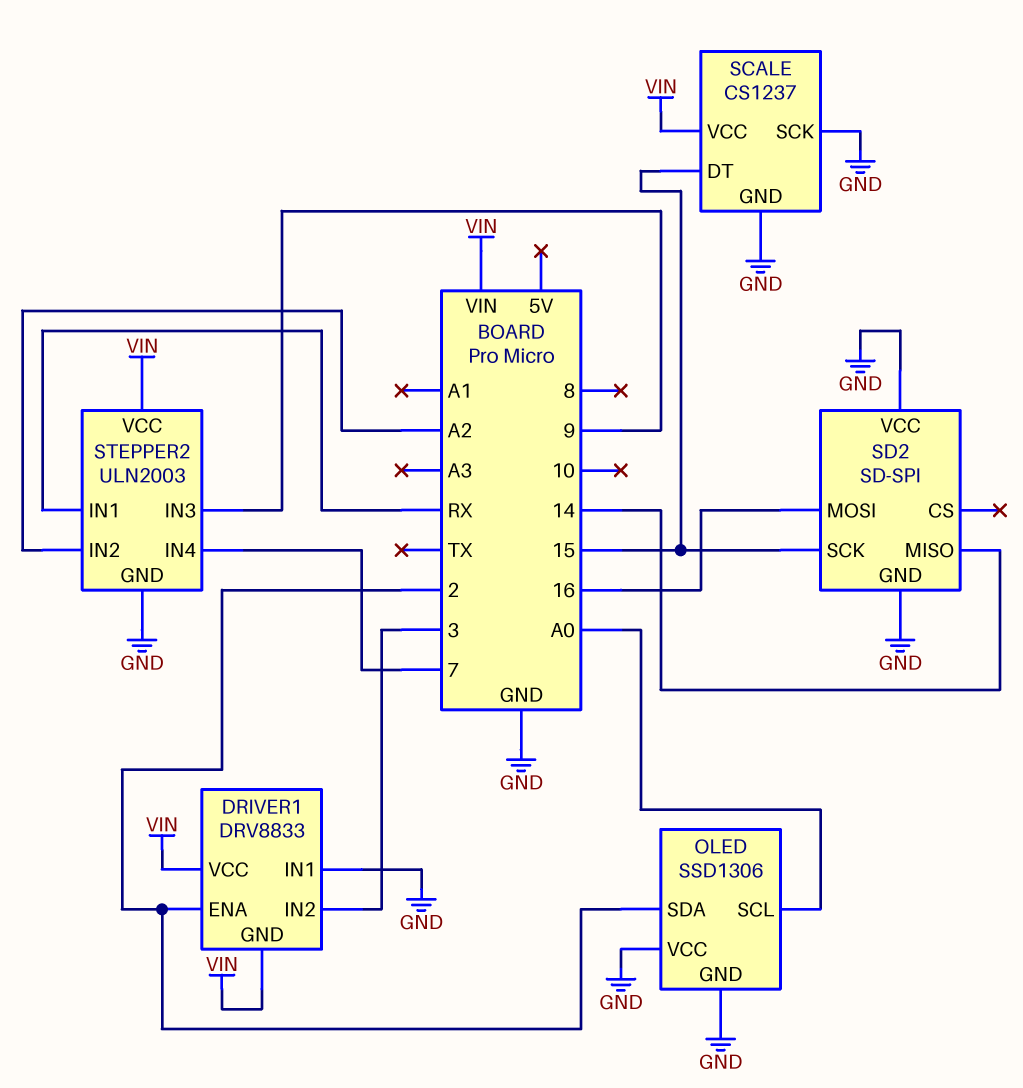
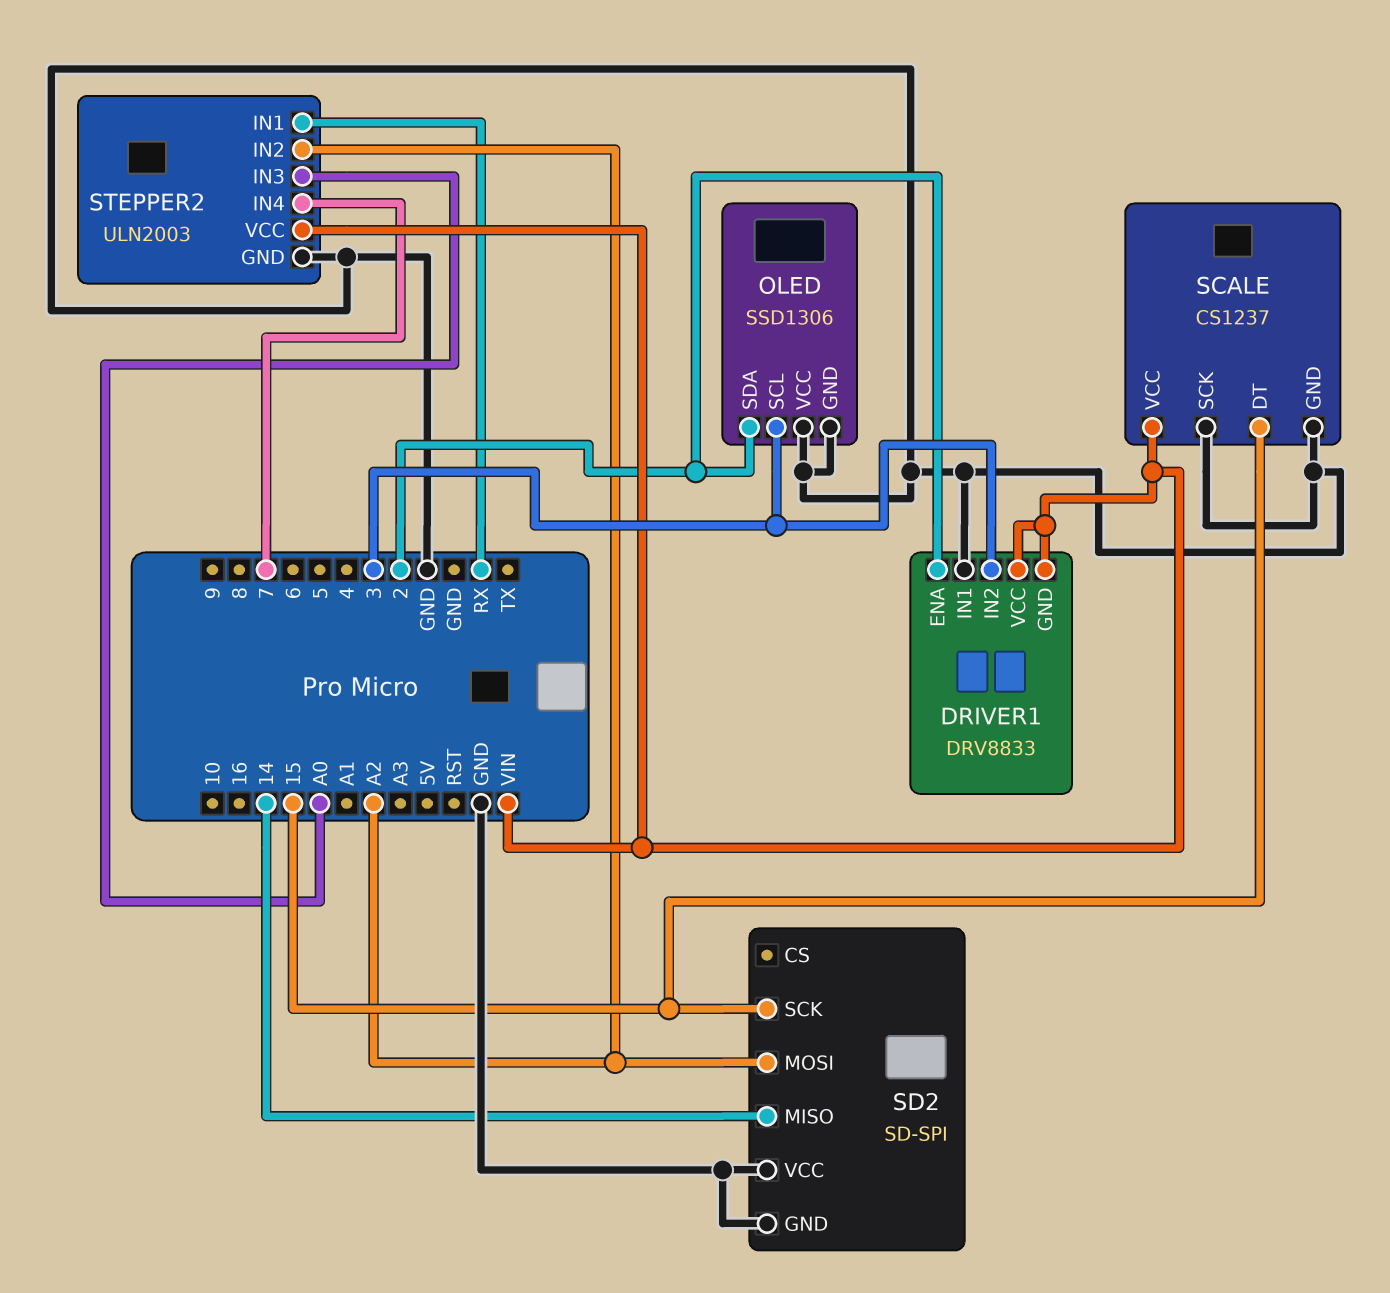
OLED pin SCL: A0 -> 3
SD2 pin MOSI: 16 -> A2
STEPPER2 pin IN3: 9 -> A0

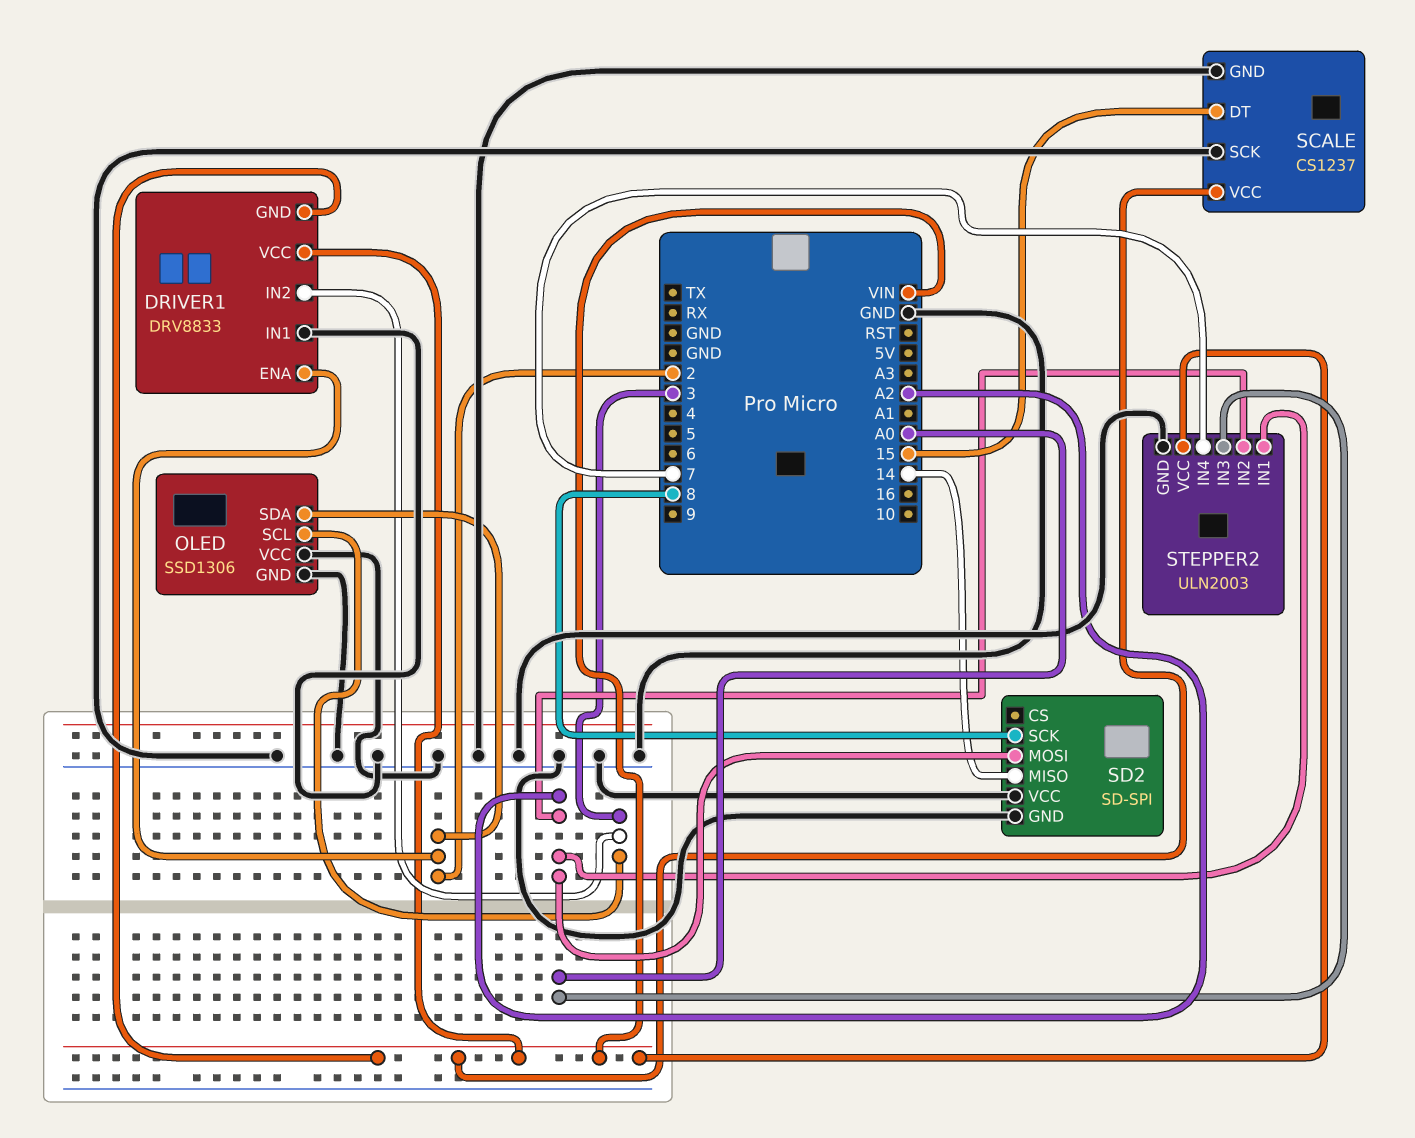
SD2 pin SCK: 15 -> 8
STEPPER2 pin IN1: RX -> A2

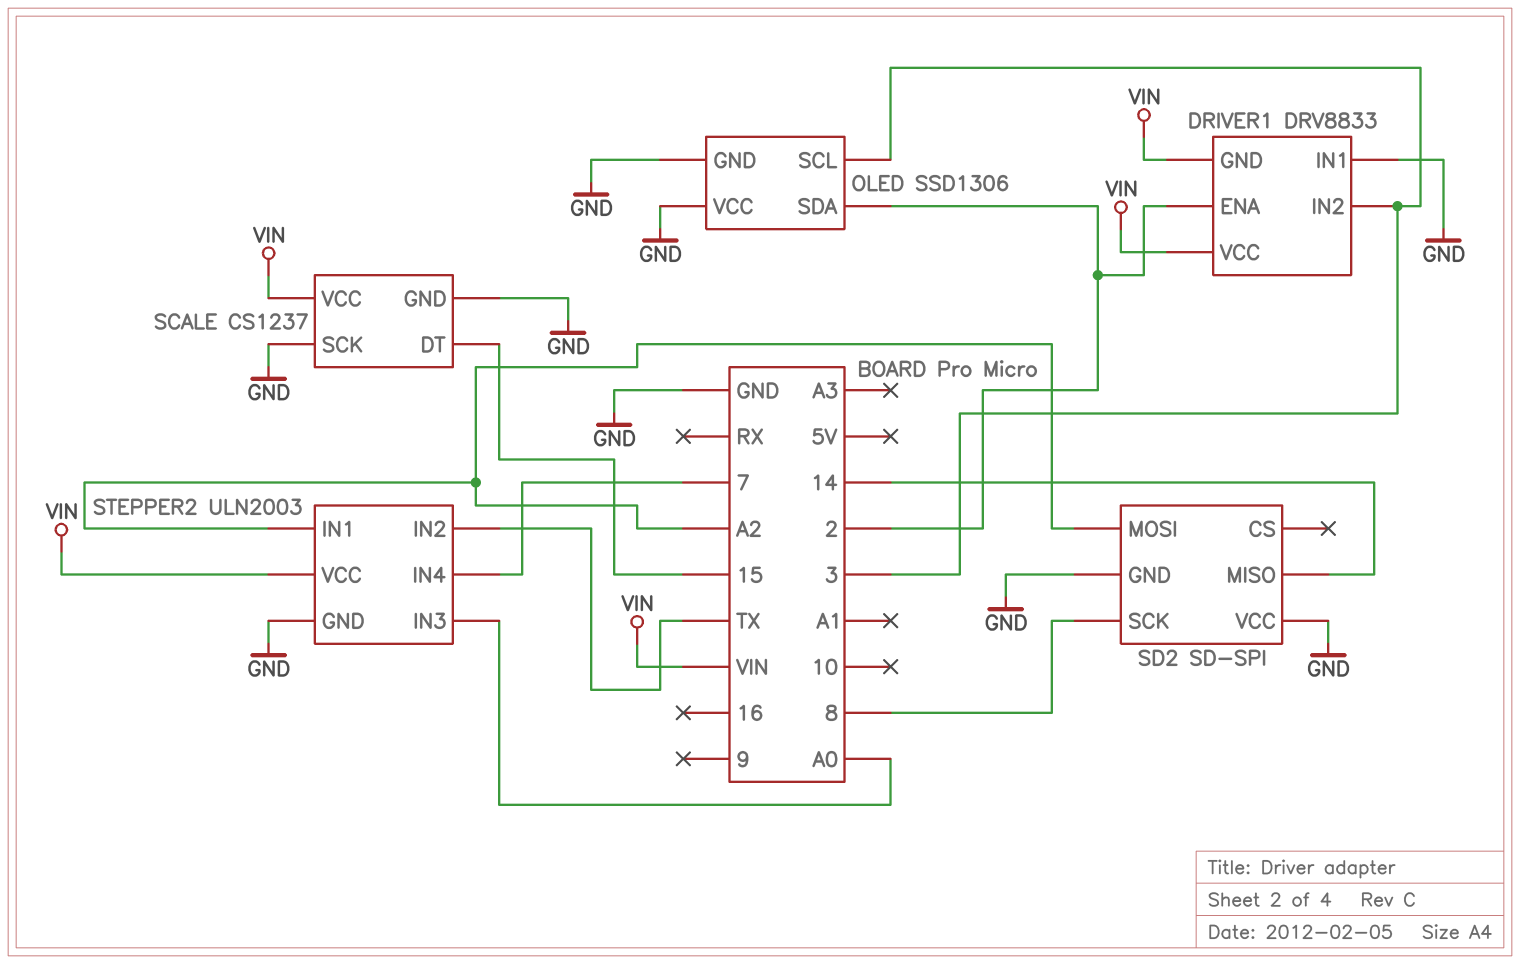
STEPPER2 pin IN2: A2 -> TX

